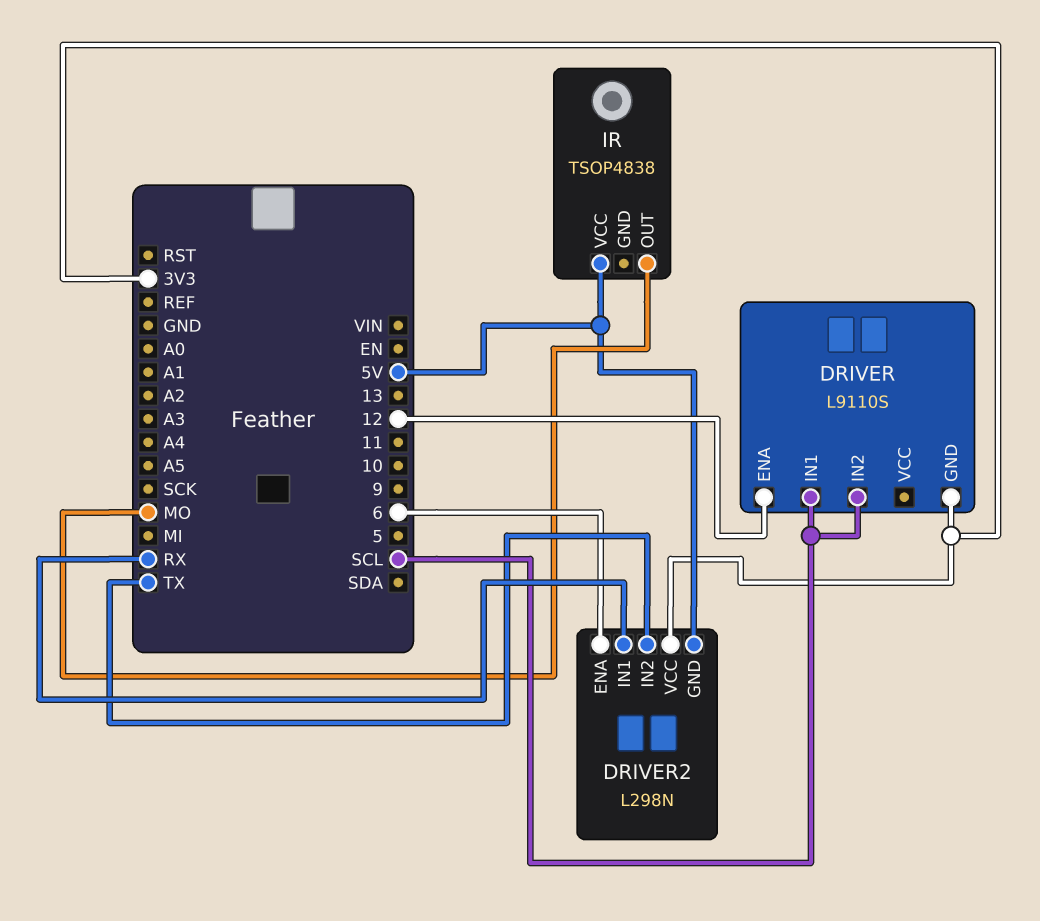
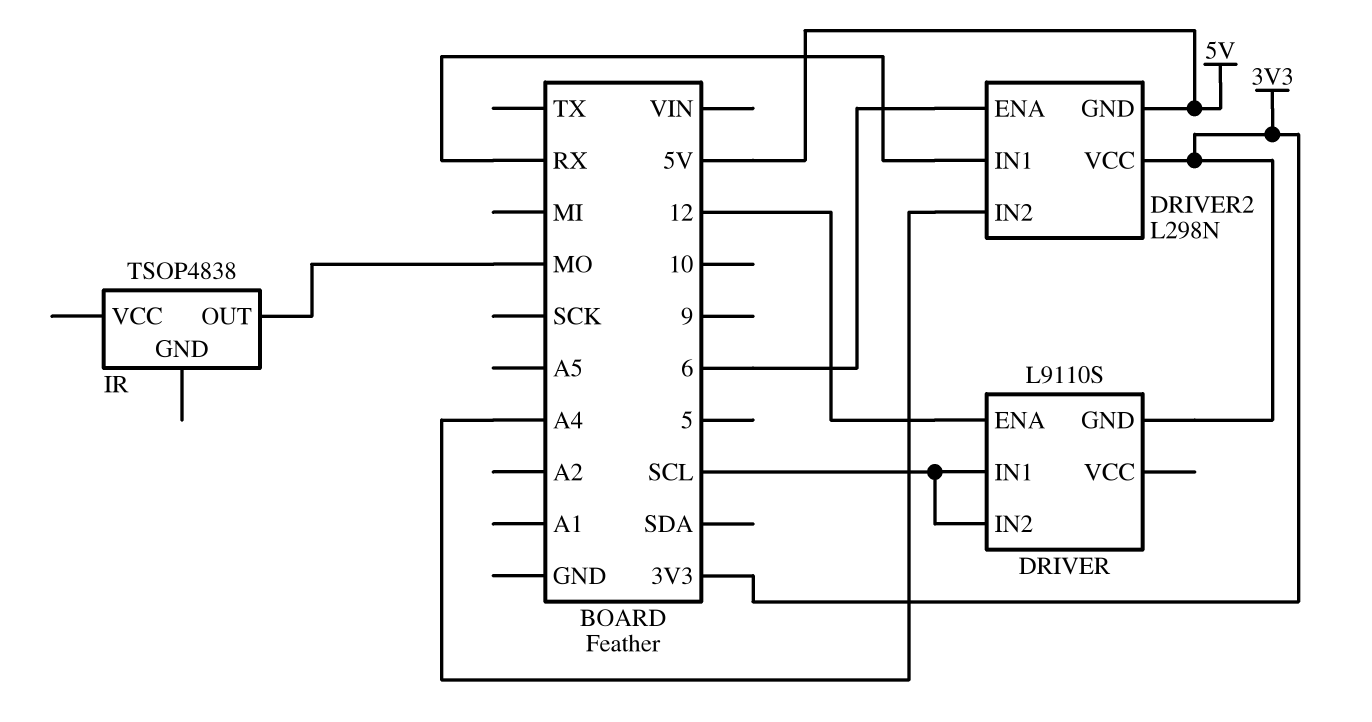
DRIVER2 pin IN2: TX -> A4
IR pin VCC: 5V -> none

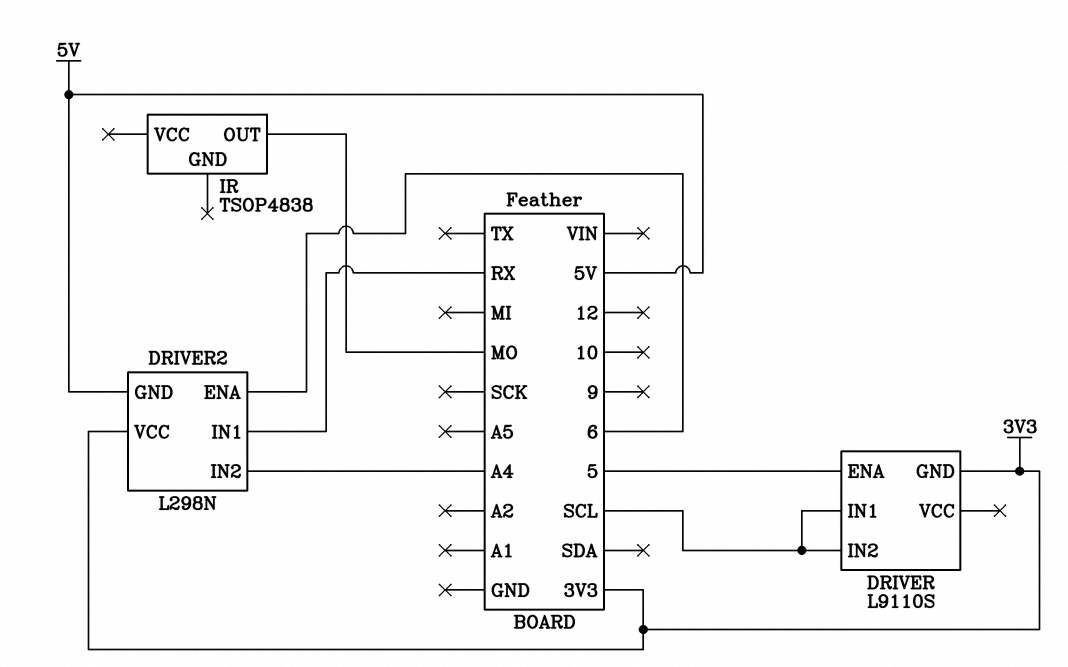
DRIVER pin ENA: 12 -> 5

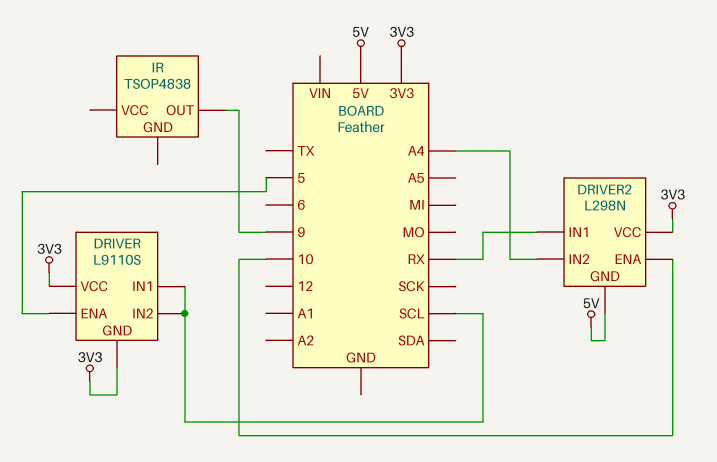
DRIVER pin VCC: none -> 3V3
DRIVER2 pin ENA: 6 -> 10
IR pin OUT: MO -> 9

